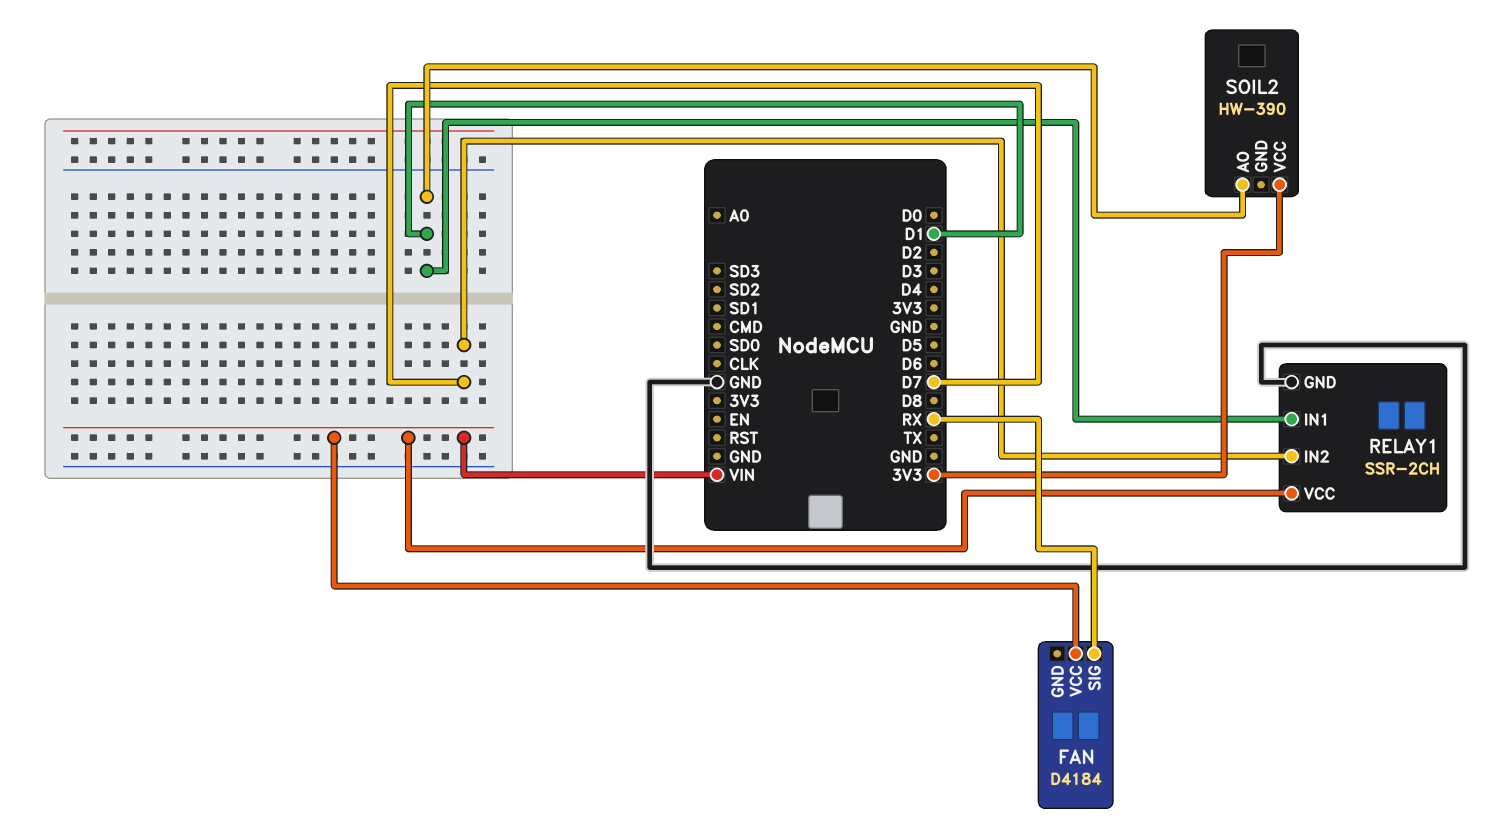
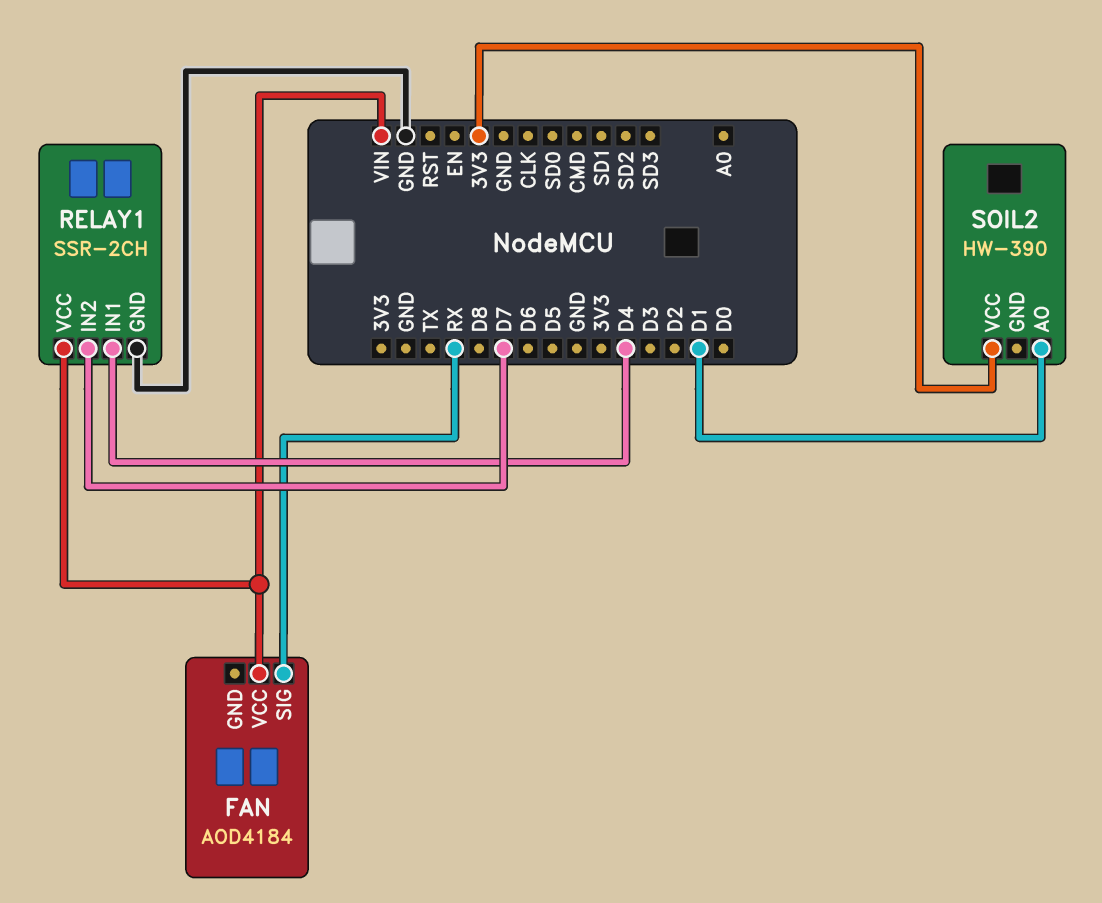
FAN: D4184 -> AOD4184
RELAY1 pin IN1: D1 -> D4

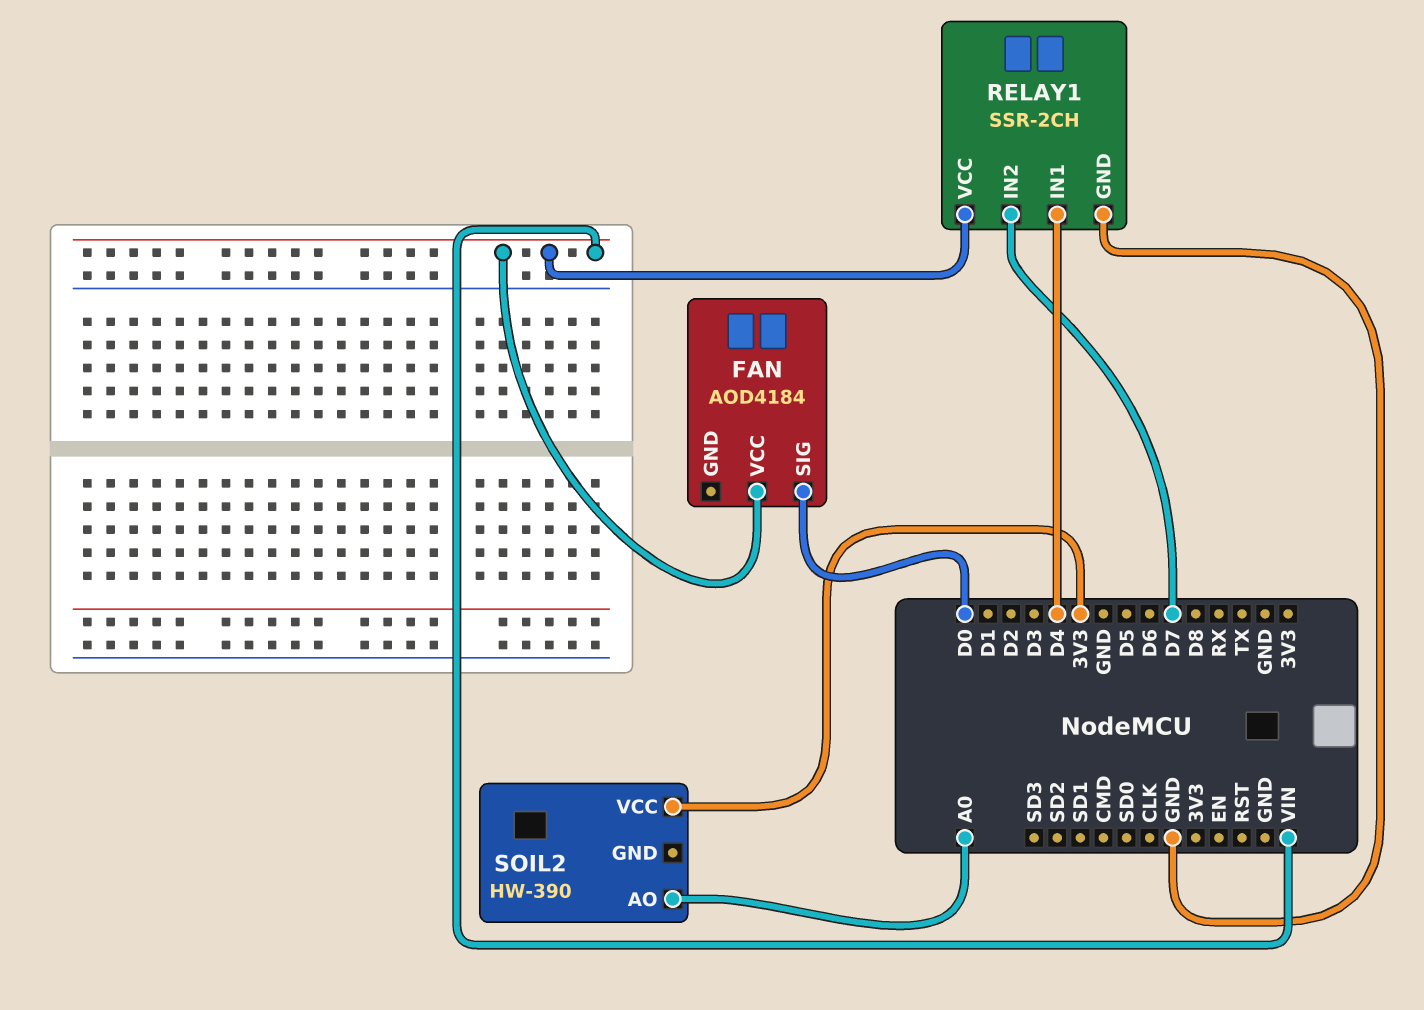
FAN pin SIG: RX -> D0
SOIL2 pin AO: D1 -> A0

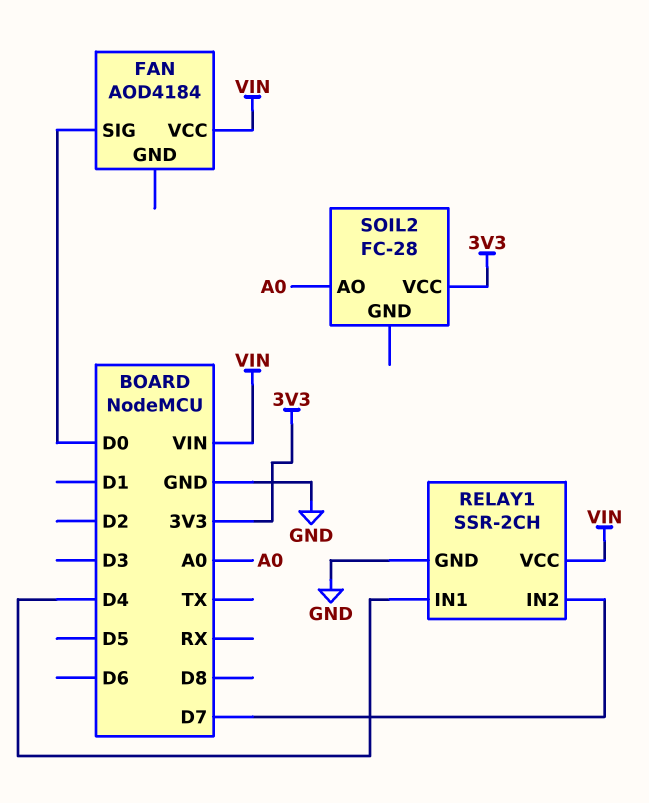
SOIL2: HW-390 -> FC-28

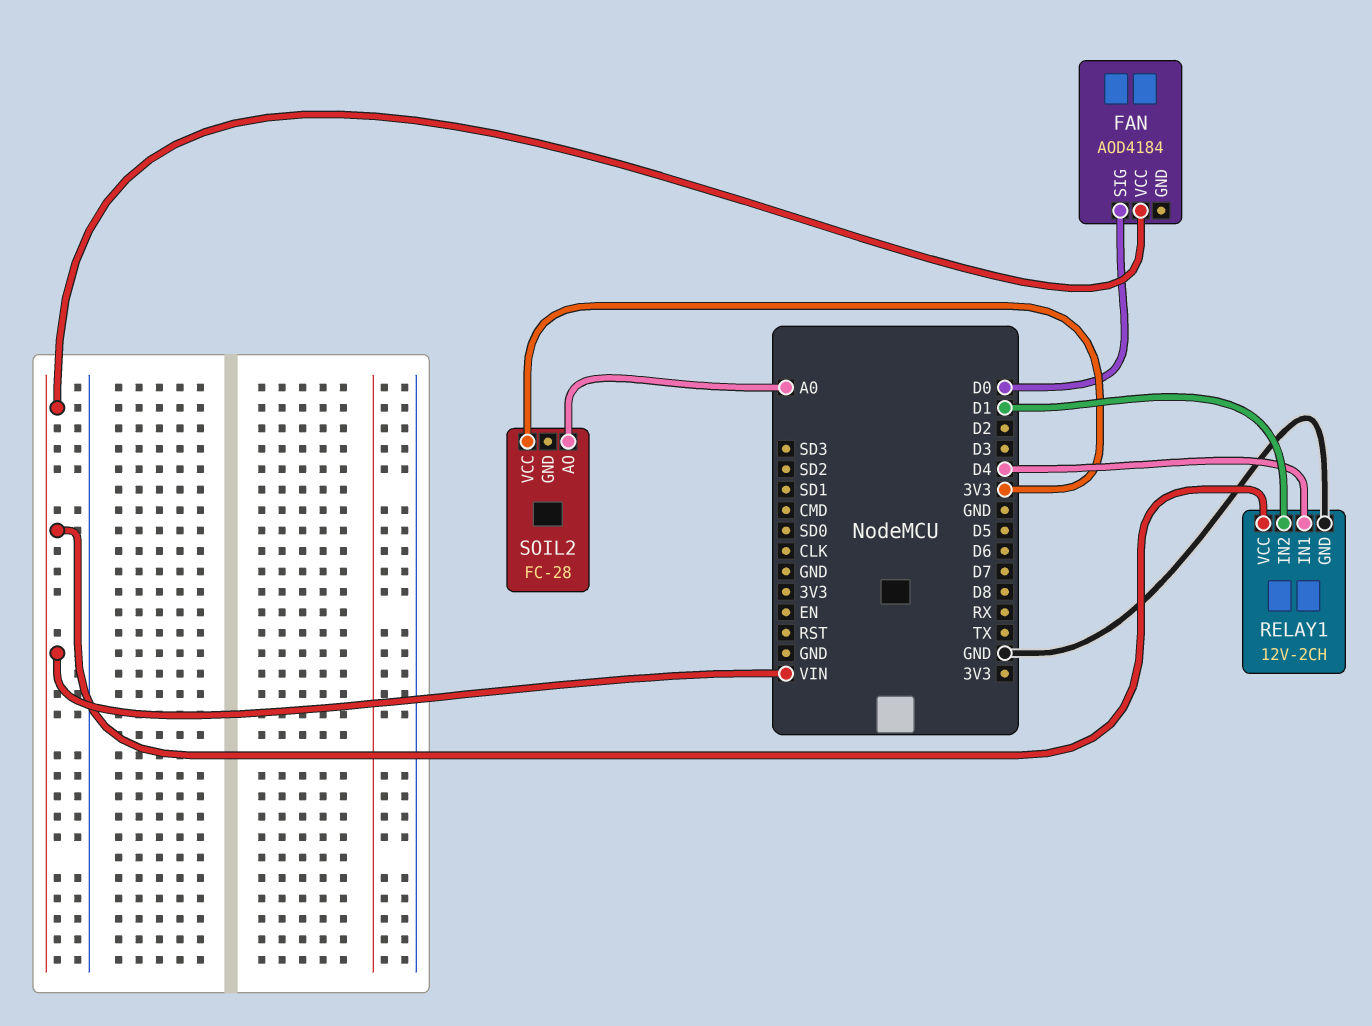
RELAY1: SSR-2CH -> 12V-2CH
RELAY1 pin IN2: D7 -> D1

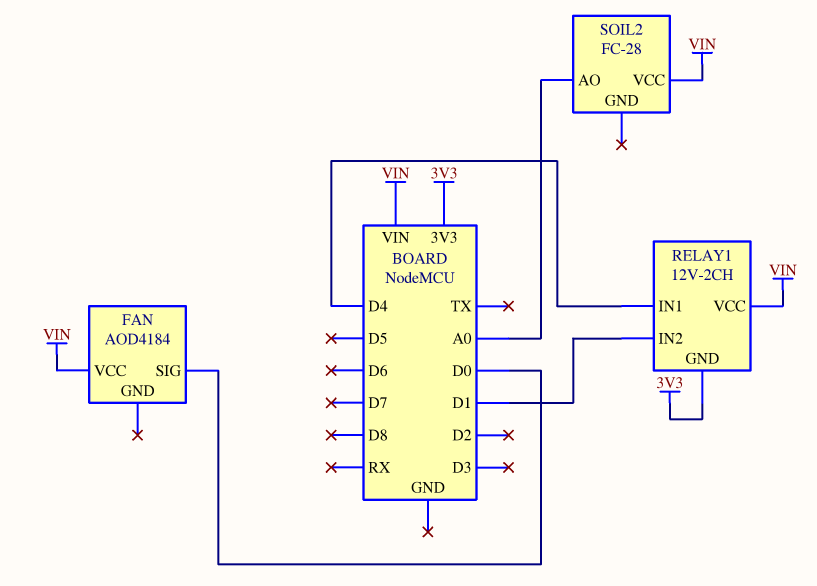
RELAY1 pin GND: GND -> 3V3
SOIL2 pin VCC: 3V3 -> VIN

